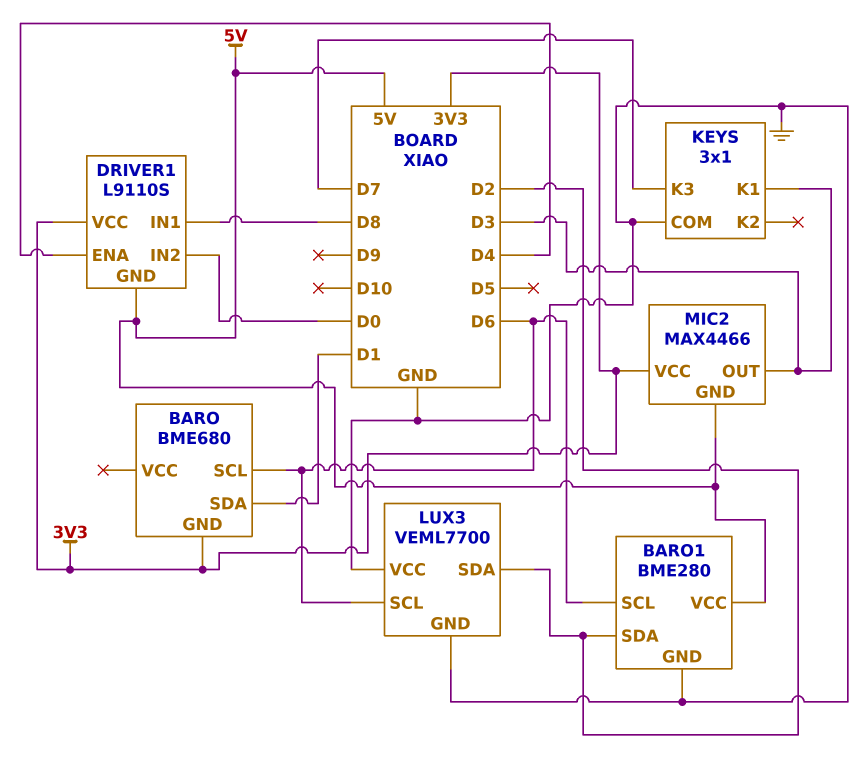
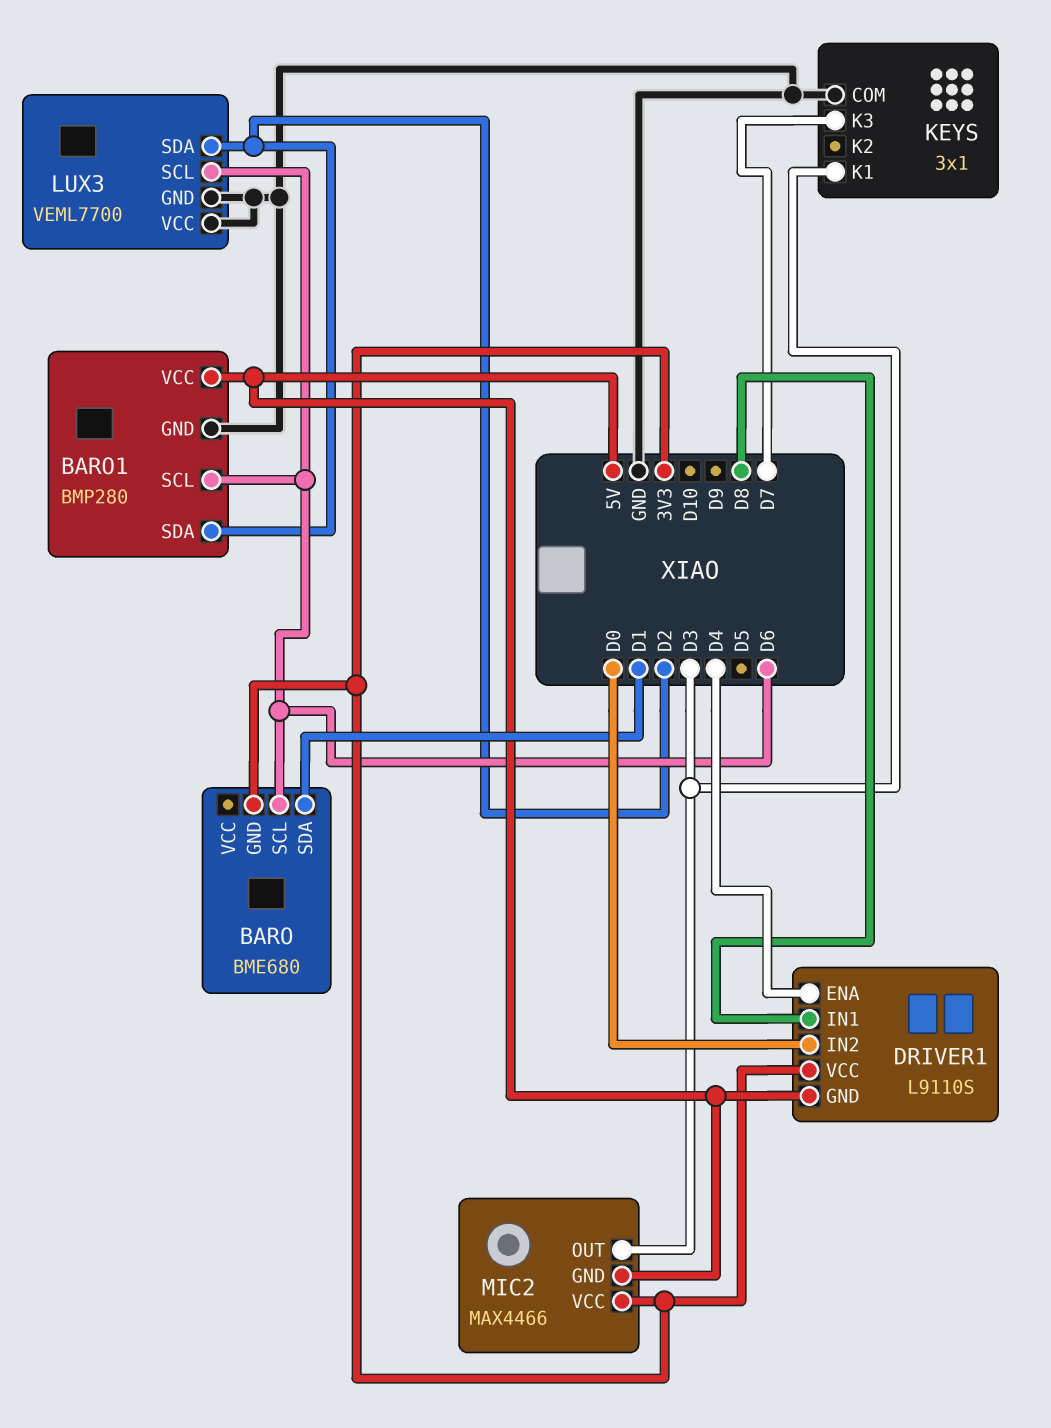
BARO1: BME280 -> BMP280

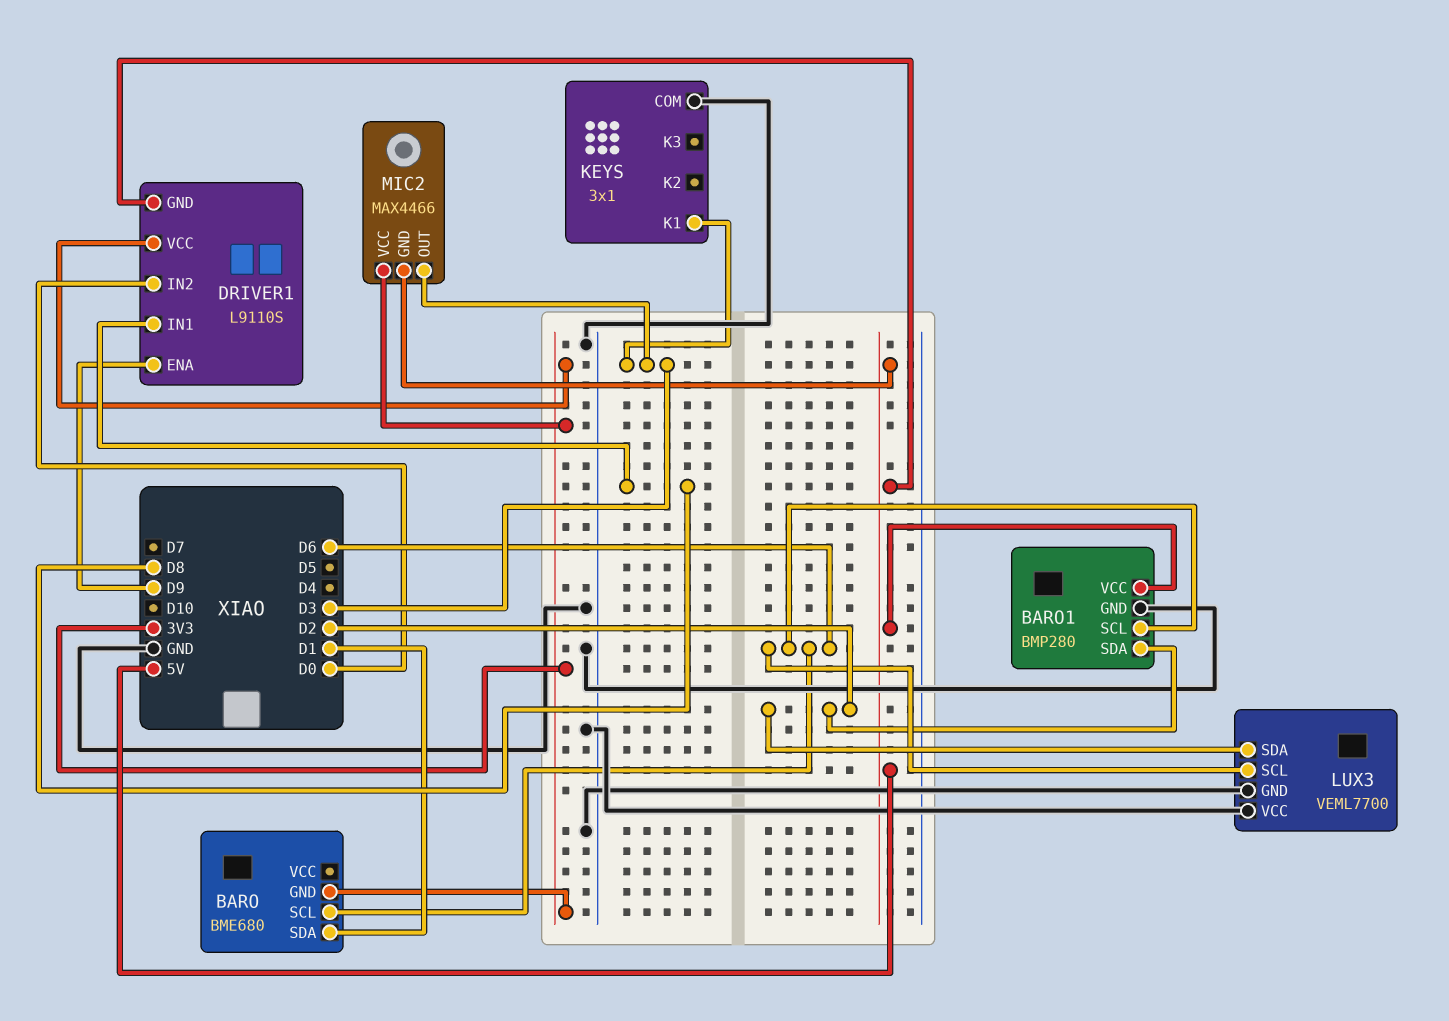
DRIVER1 pin ENA: D4 -> D9
KEYS pin K3: D7 -> none

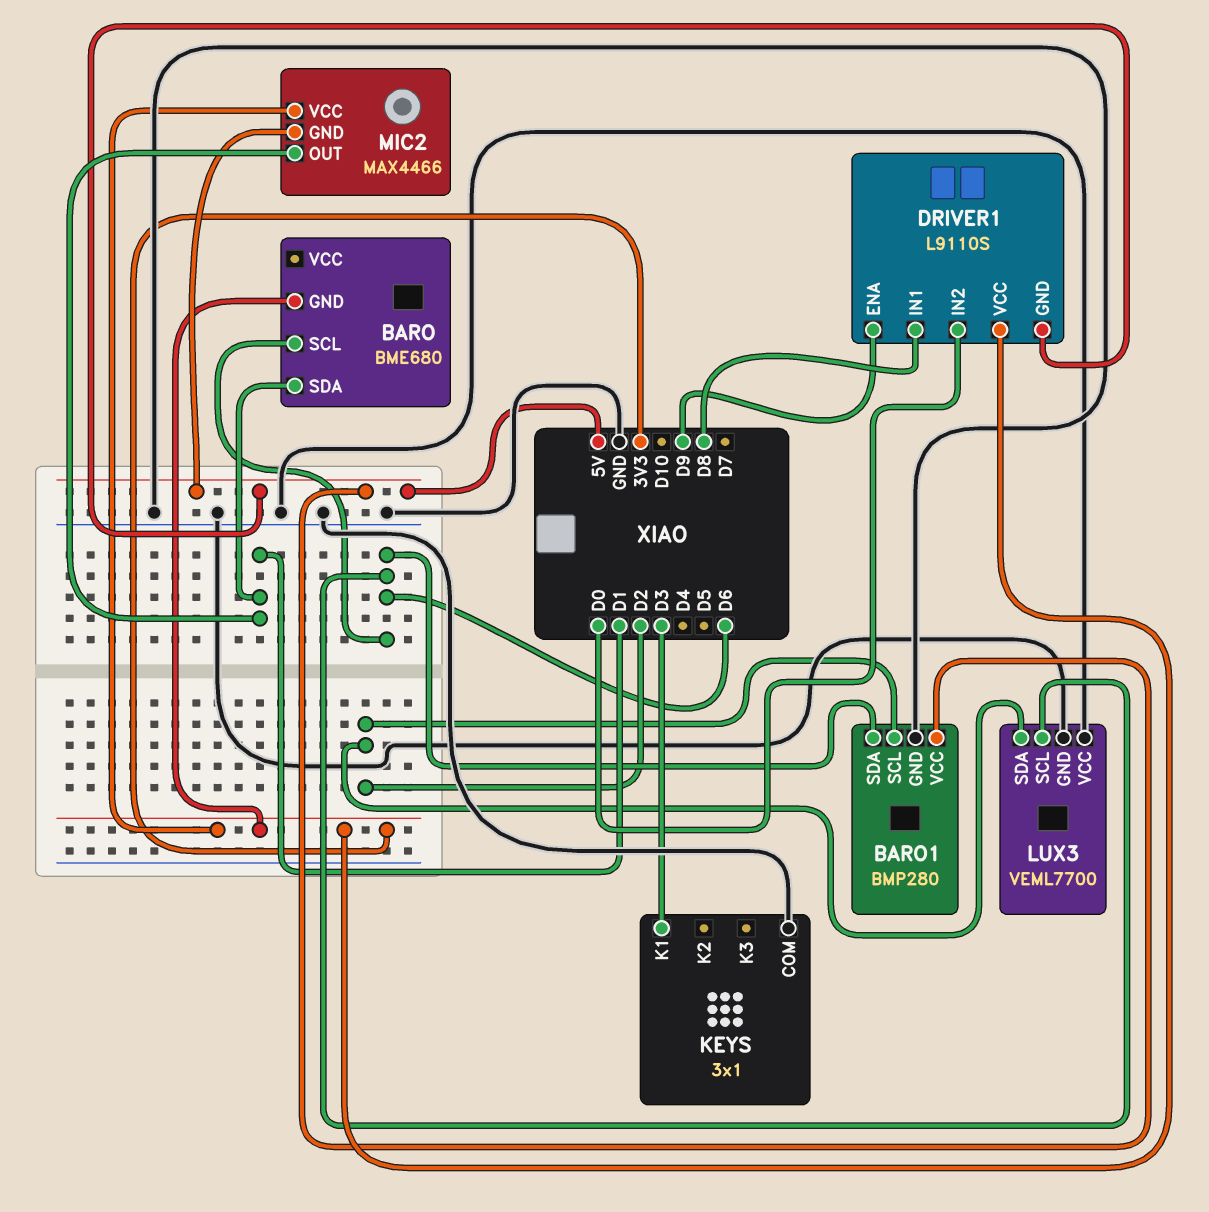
BARO1 pin SCL: D6 -> D2
BARO1 pin SDA: D2 -> D6
MIC2 pin OUT: D3 -> D1

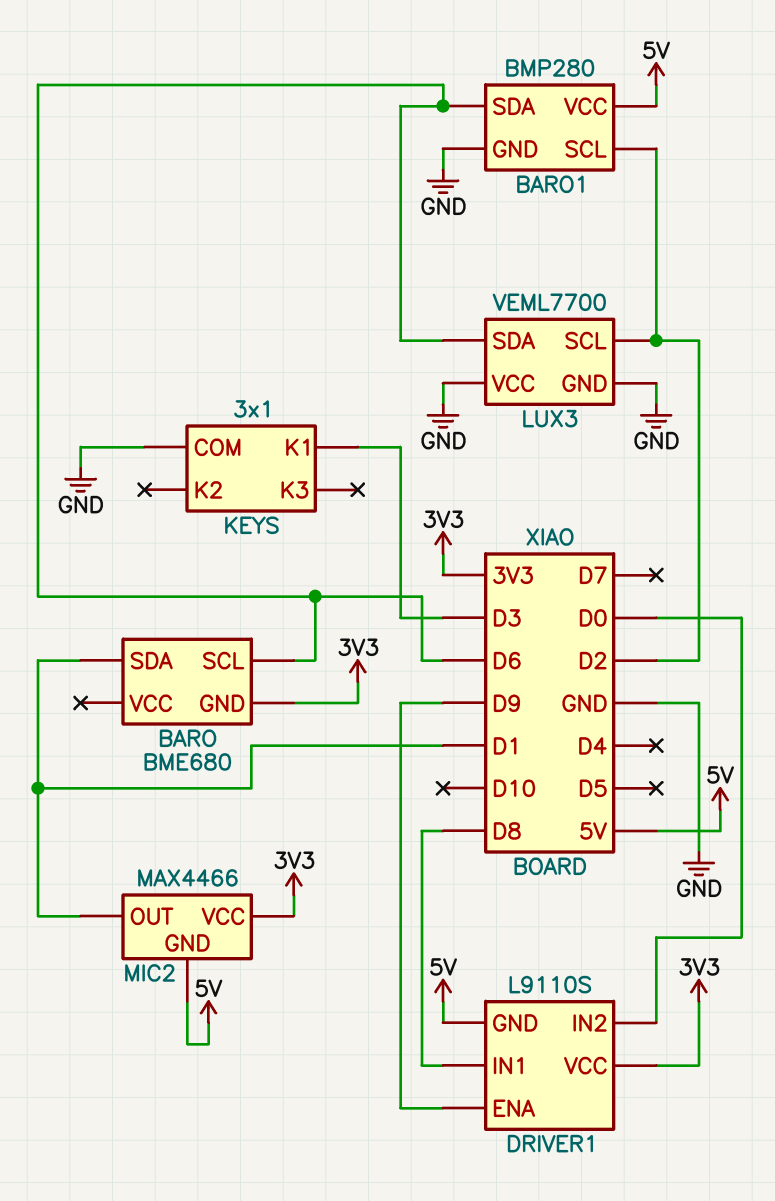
LUX3 pin SCL: D6 -> D2
LUX3 pin SDA: D2 -> D6

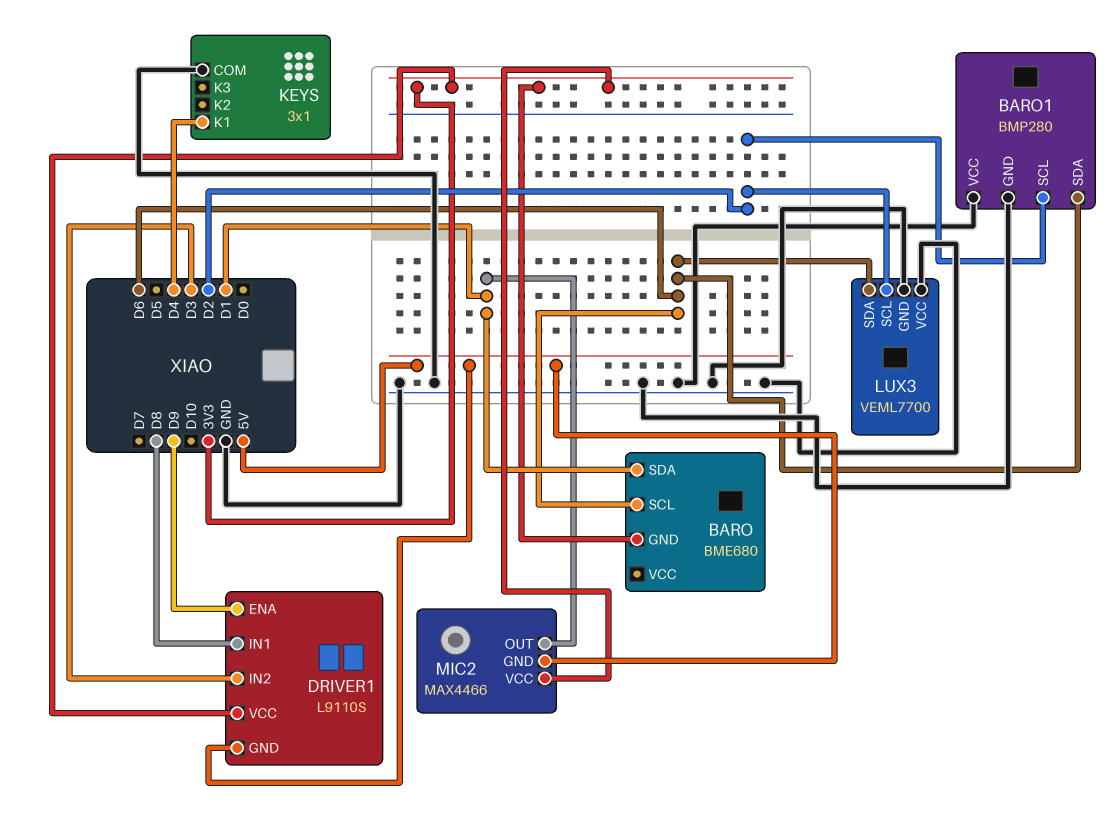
BARO1 pin VCC: 5V -> GND
DRIVER1 pin IN2: D0 -> D3
KEYS pin K1: D3 -> D4

